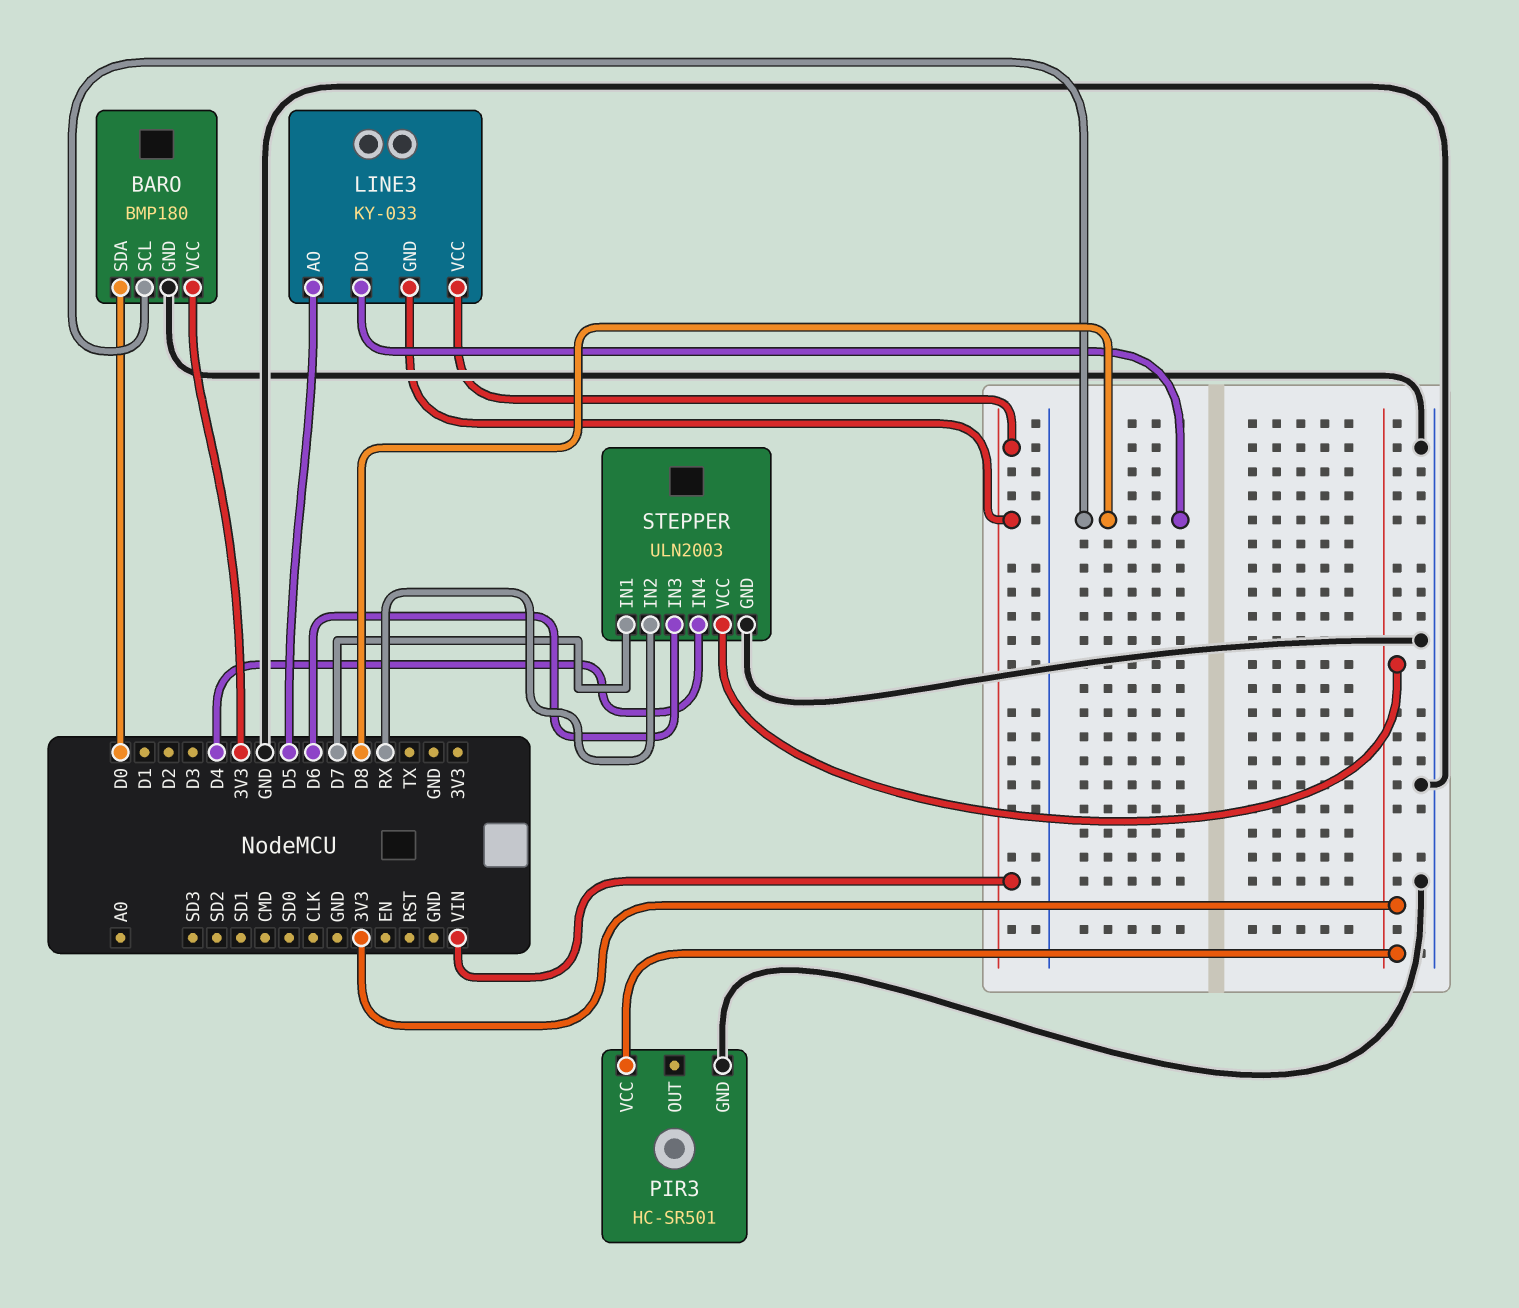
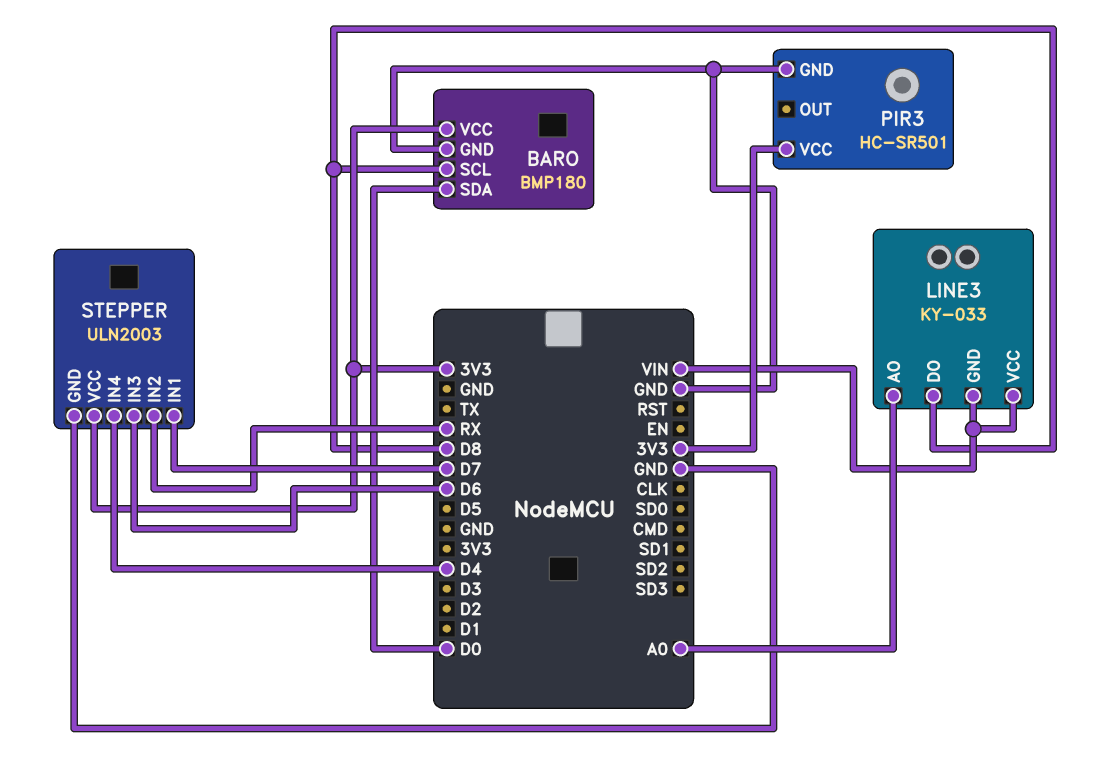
LINE3 pin AO: D5 -> A0

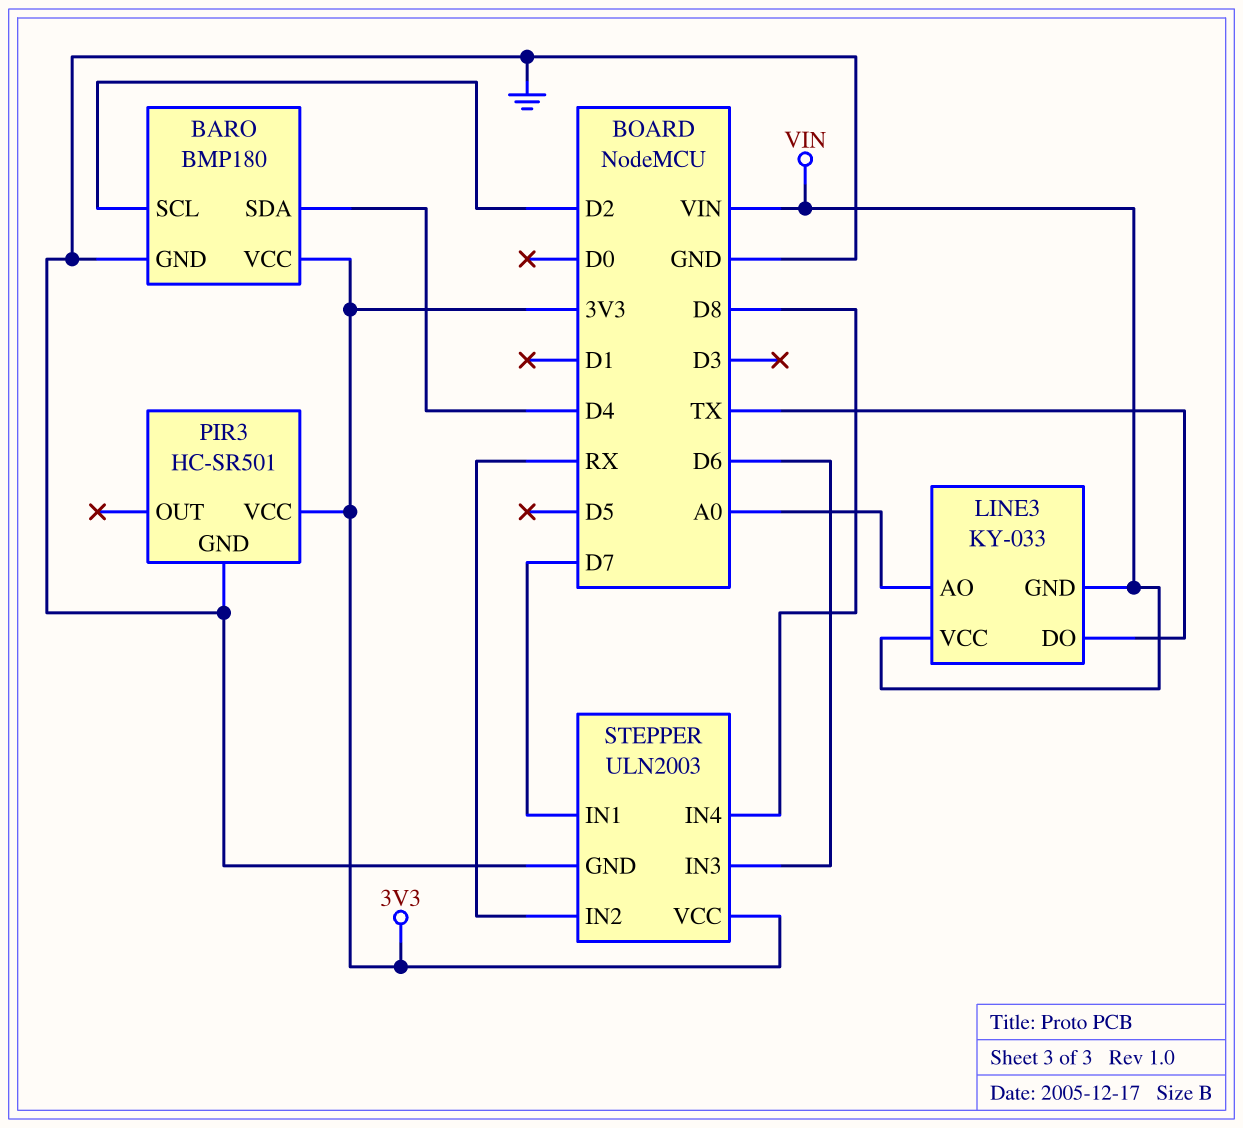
BARO pin SCL: D8 -> D2
BARO pin SDA: D0 -> D4
LINE3 pin DO: D8 -> TX
STEPPER pin IN4: D4 -> D8

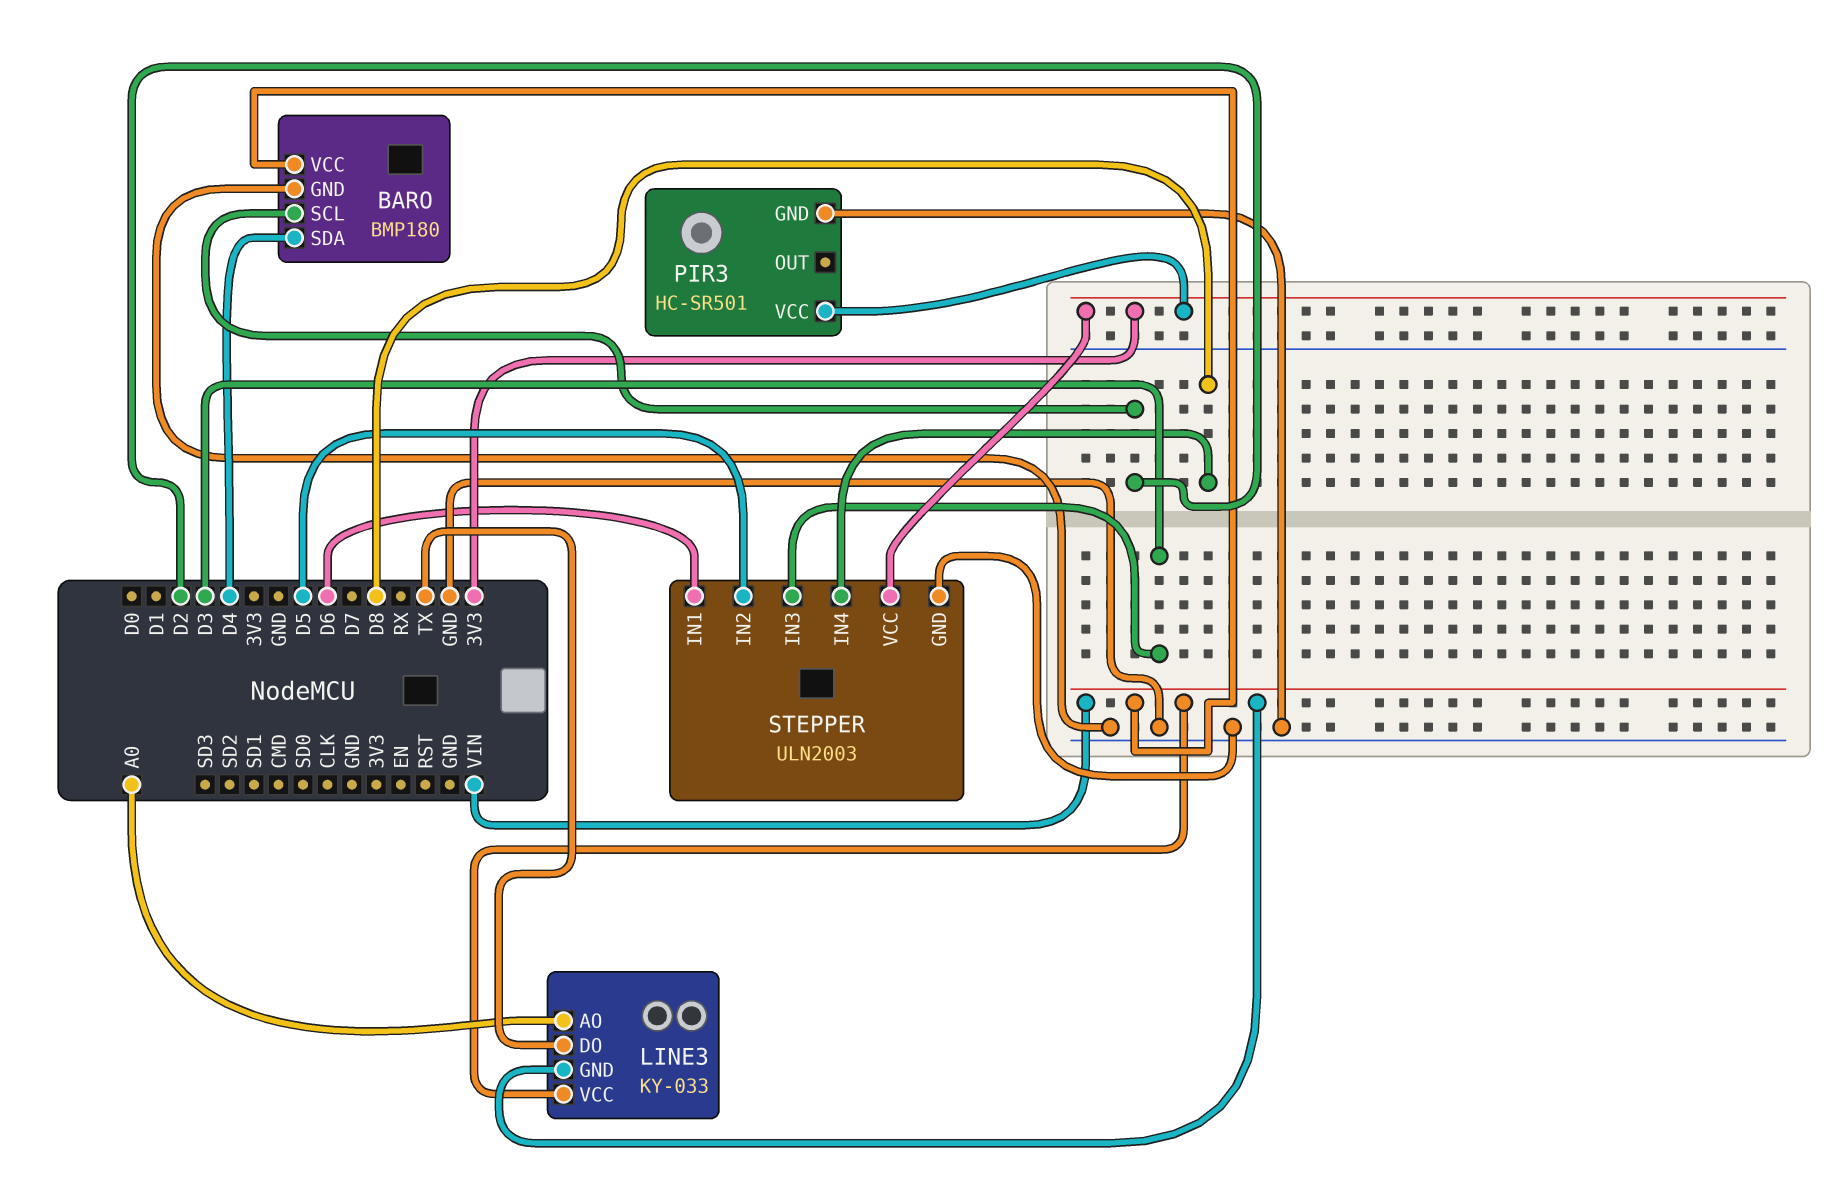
BARO pin VCC: 3V3 -> VIN
STEPPER pin IN1: D7 -> D6
STEPPER pin IN2: RX -> D5
STEPPER pin IN3: D6 -> D3

